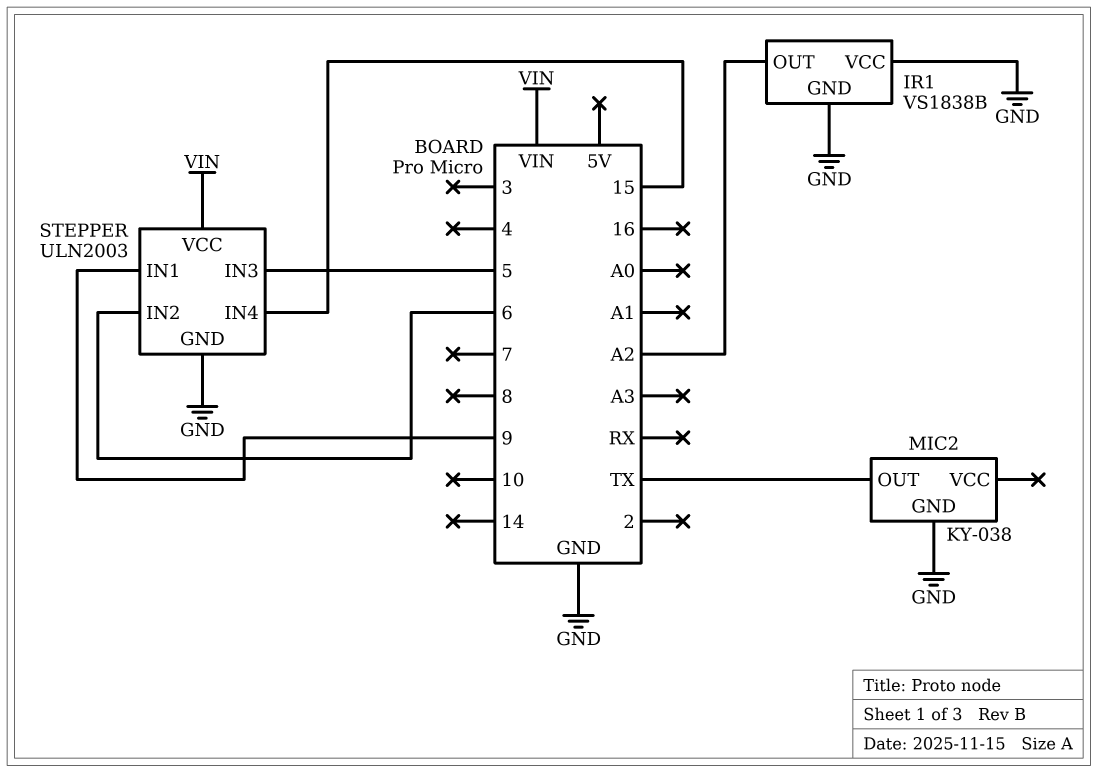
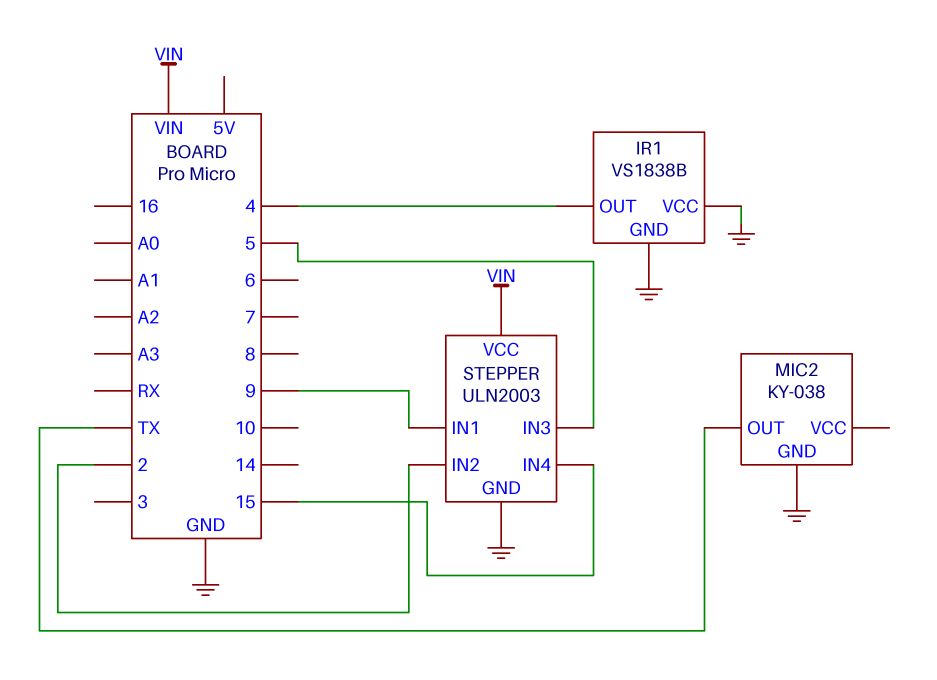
IR1 pin OUT: A2 -> 4
STEPPER pin IN2: 6 -> 2

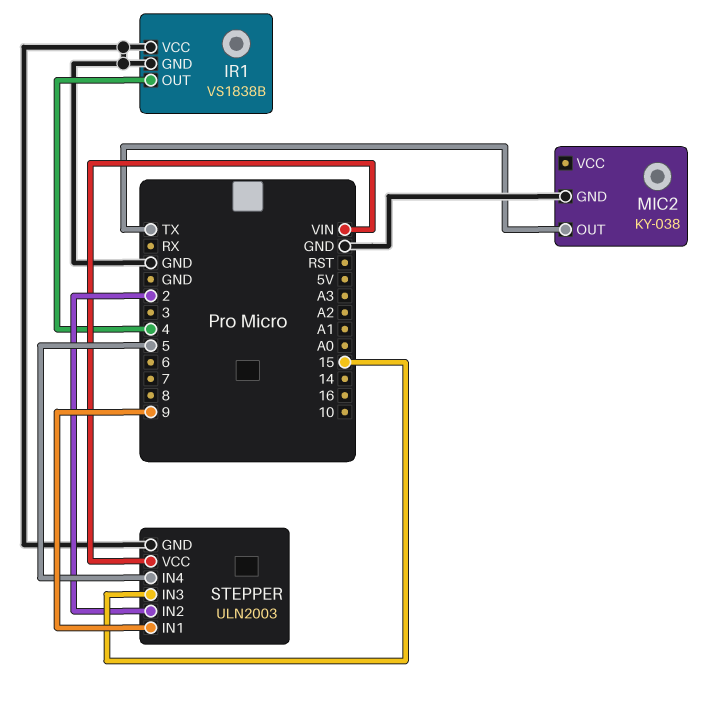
STEPPER pin IN3: 5 -> 15
STEPPER pin IN4: 15 -> 5

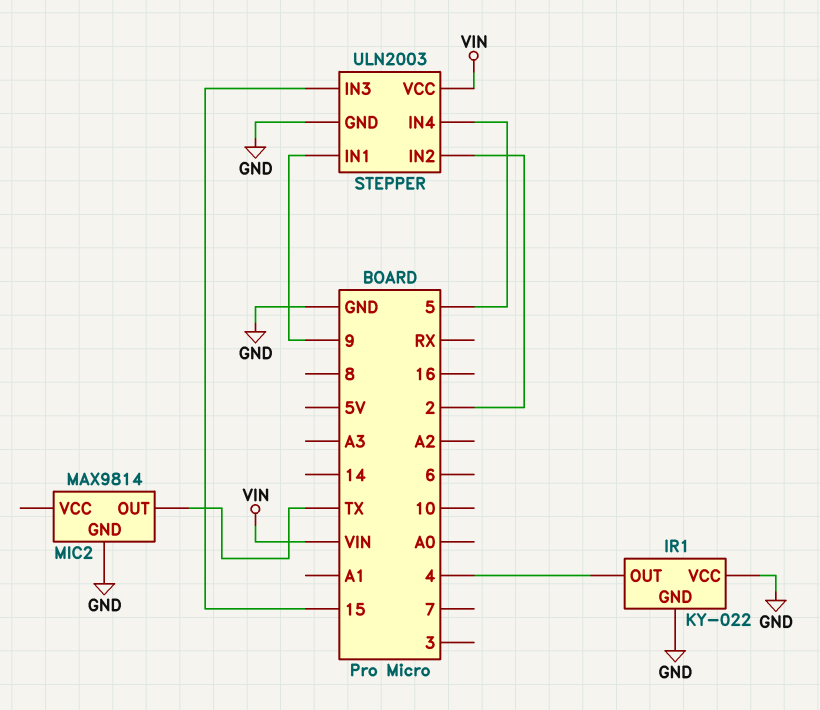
IR1: VS1838B -> KY-022
MIC2: KY-038 -> MAX9814

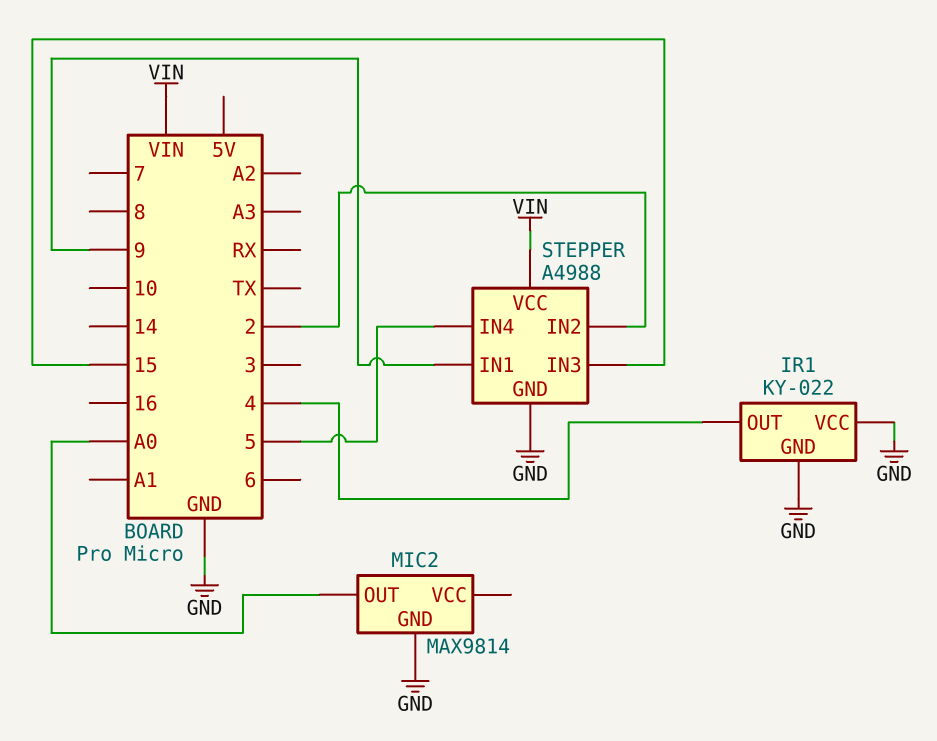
MIC2 pin OUT: TX -> A0
STEPPER: ULN2003 -> A4988

